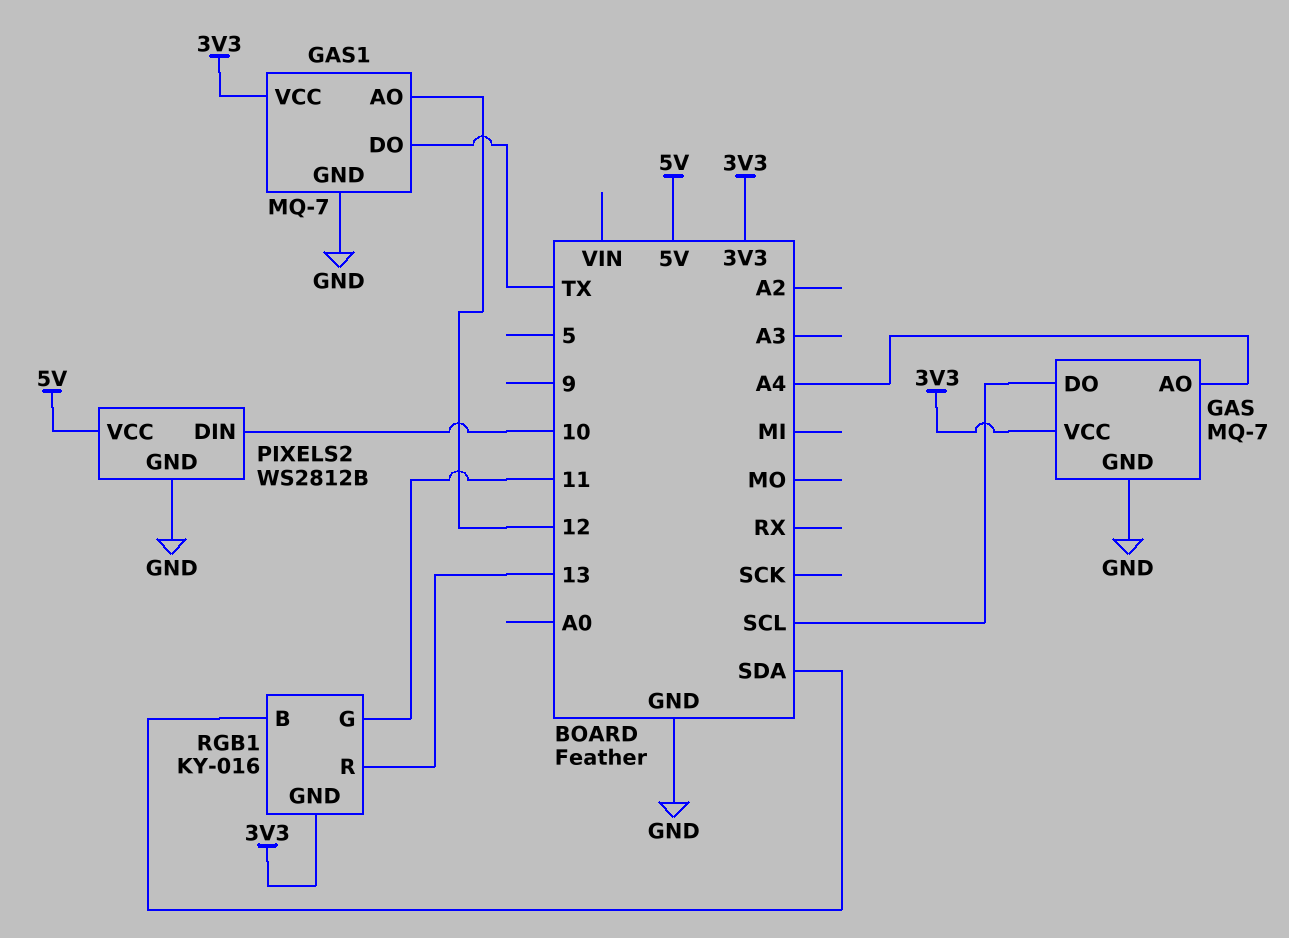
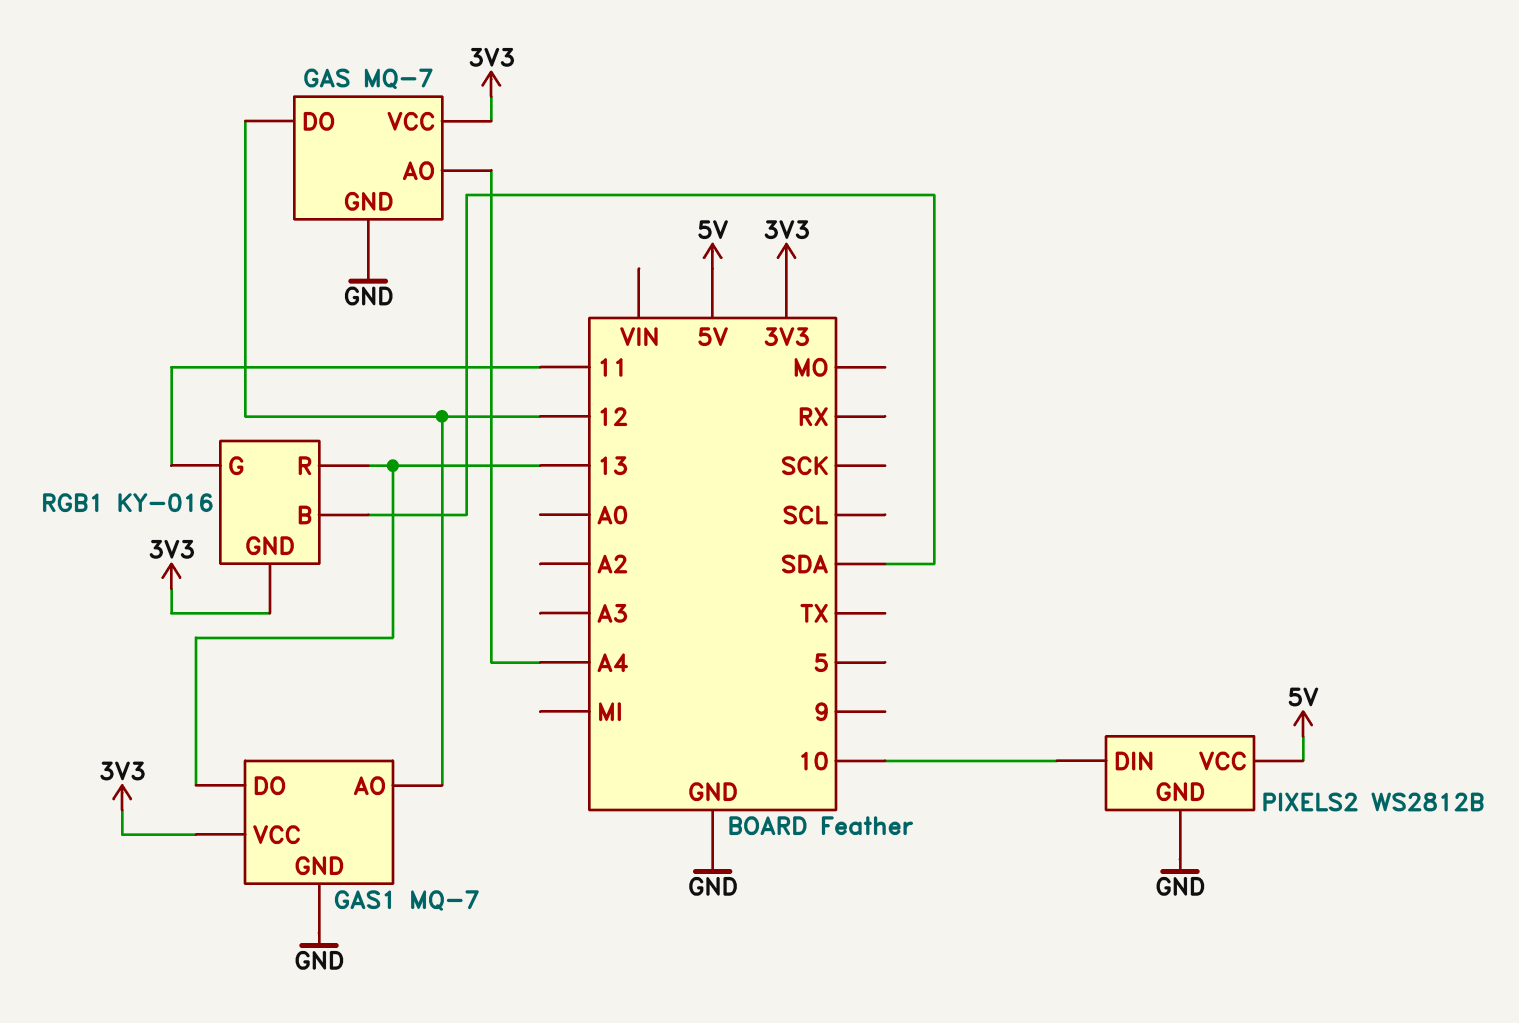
GAS pin DO: SCL -> 12
GAS1 pin DO: TX -> 13

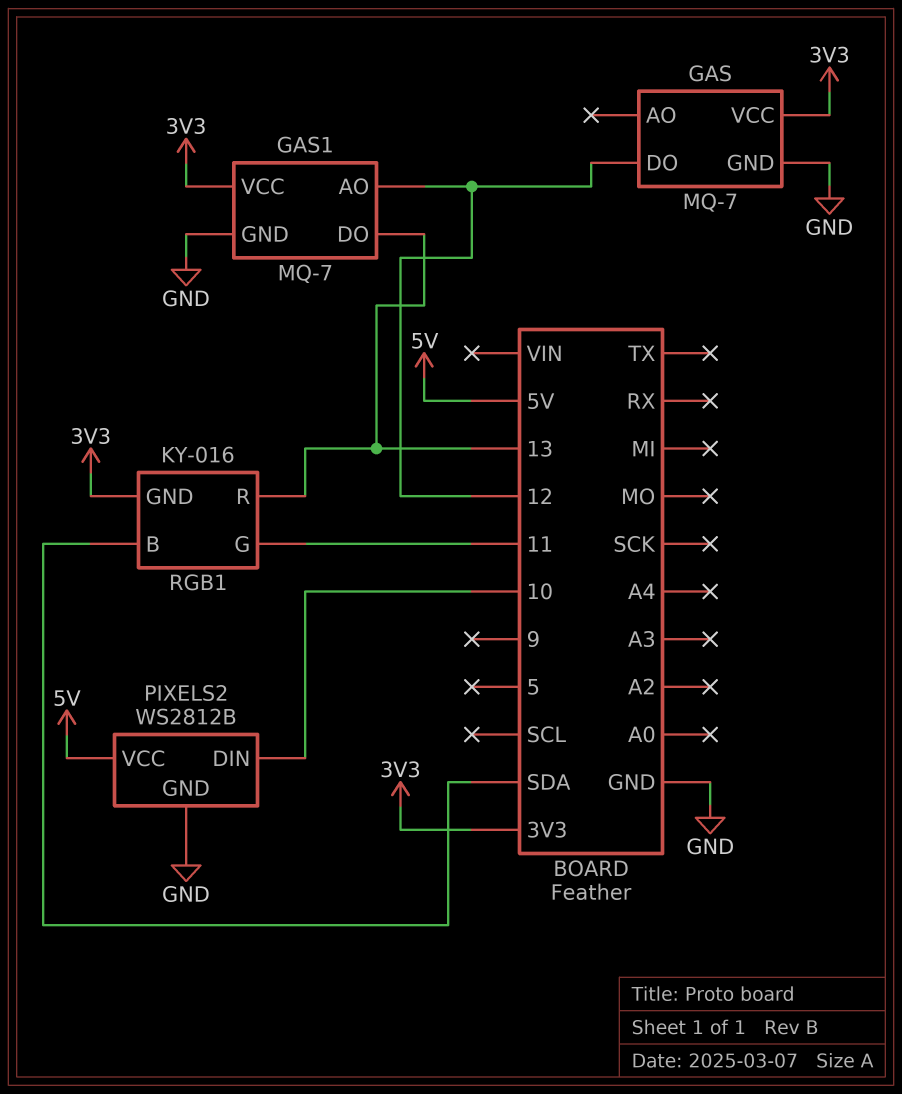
GAS pin AO: A4 -> none

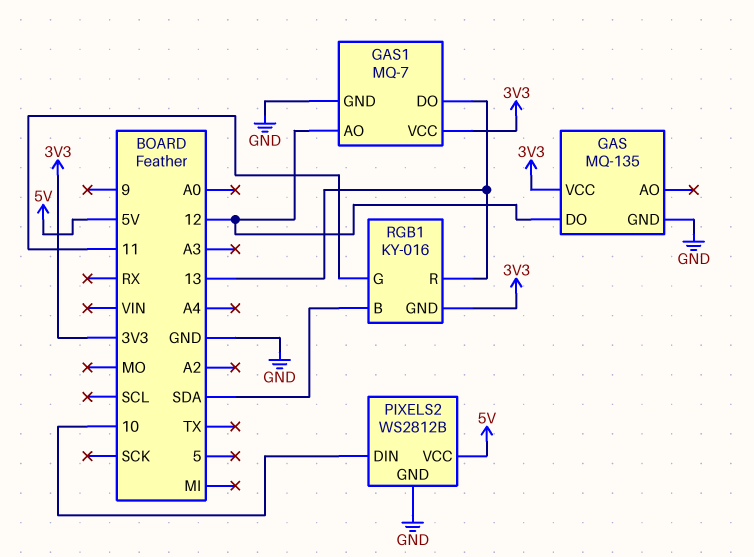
GAS: MQ-7 -> MQ-135

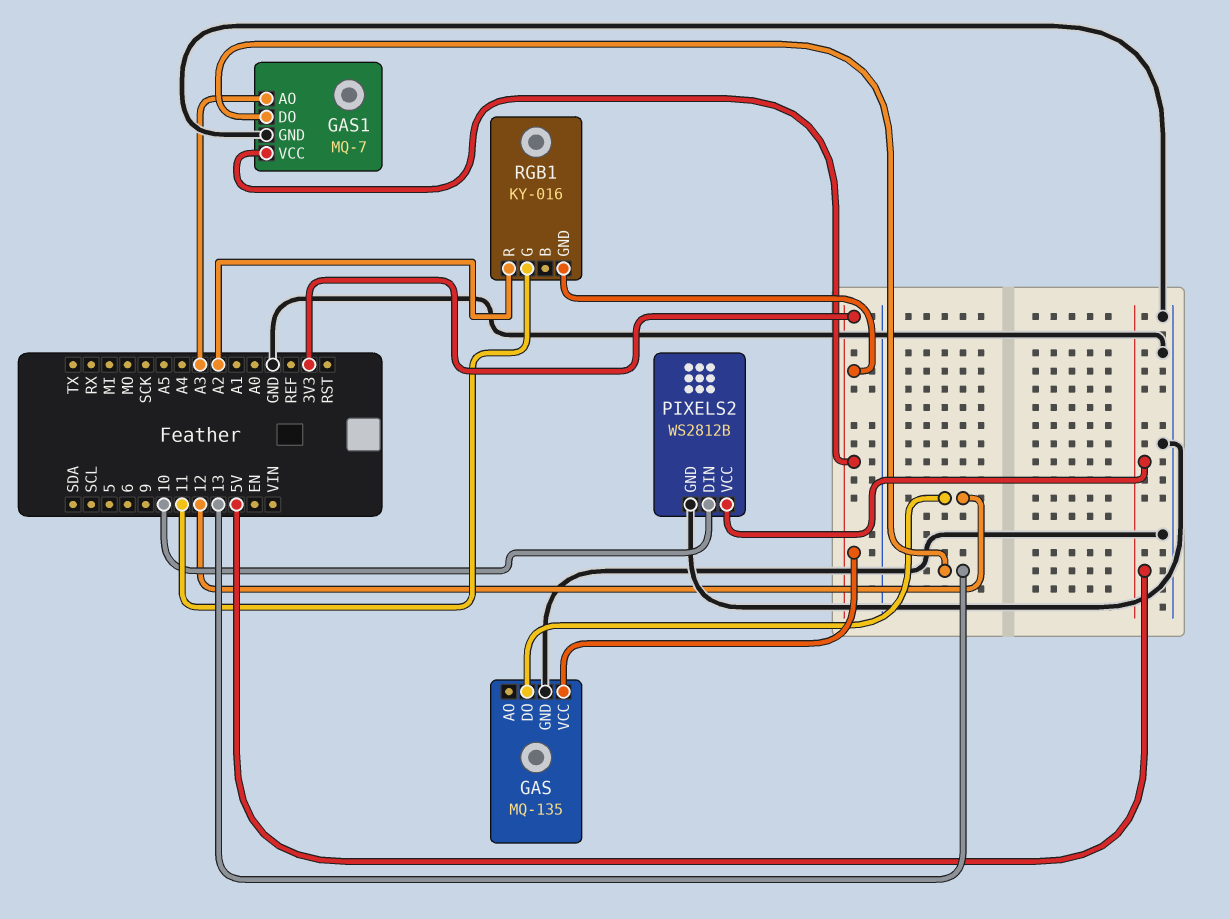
GAS1 pin AO: 12 -> A3
RGB1 pin B: SDA -> none
RGB1 pin R: 13 -> A2

